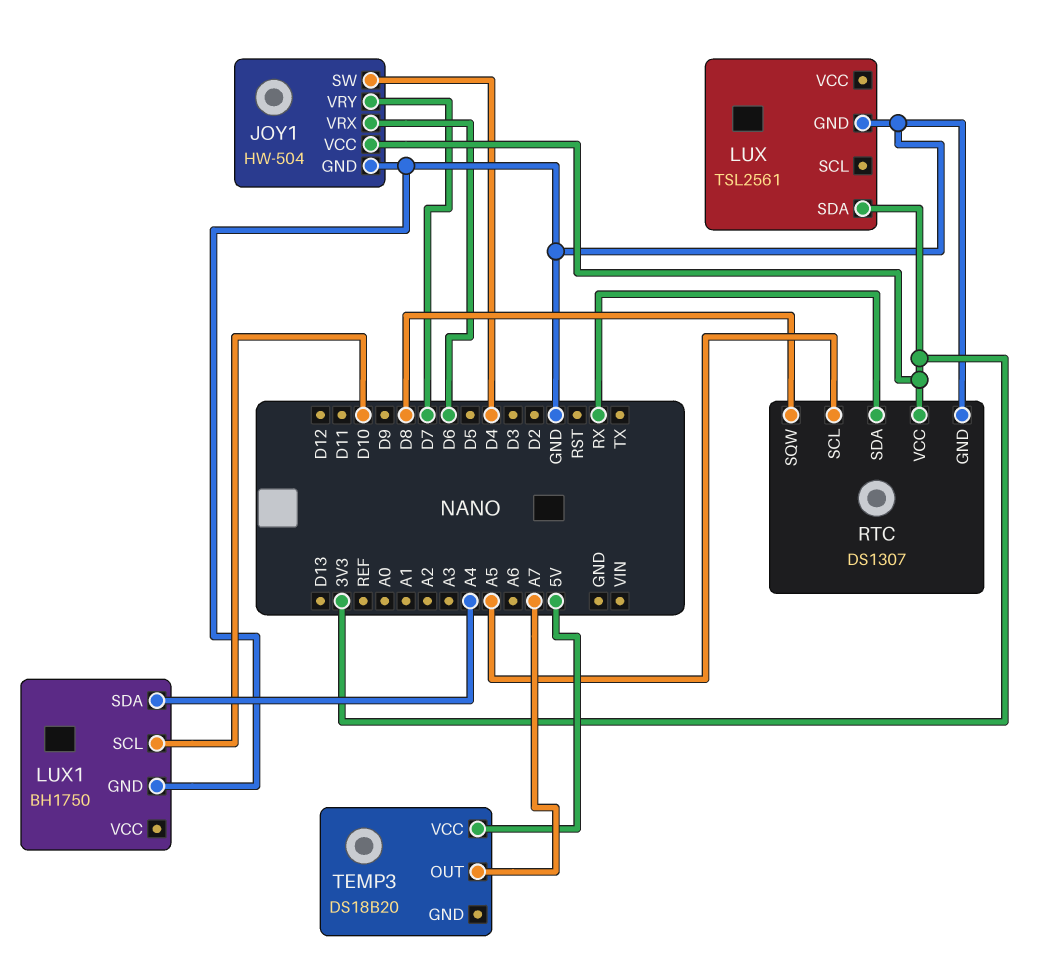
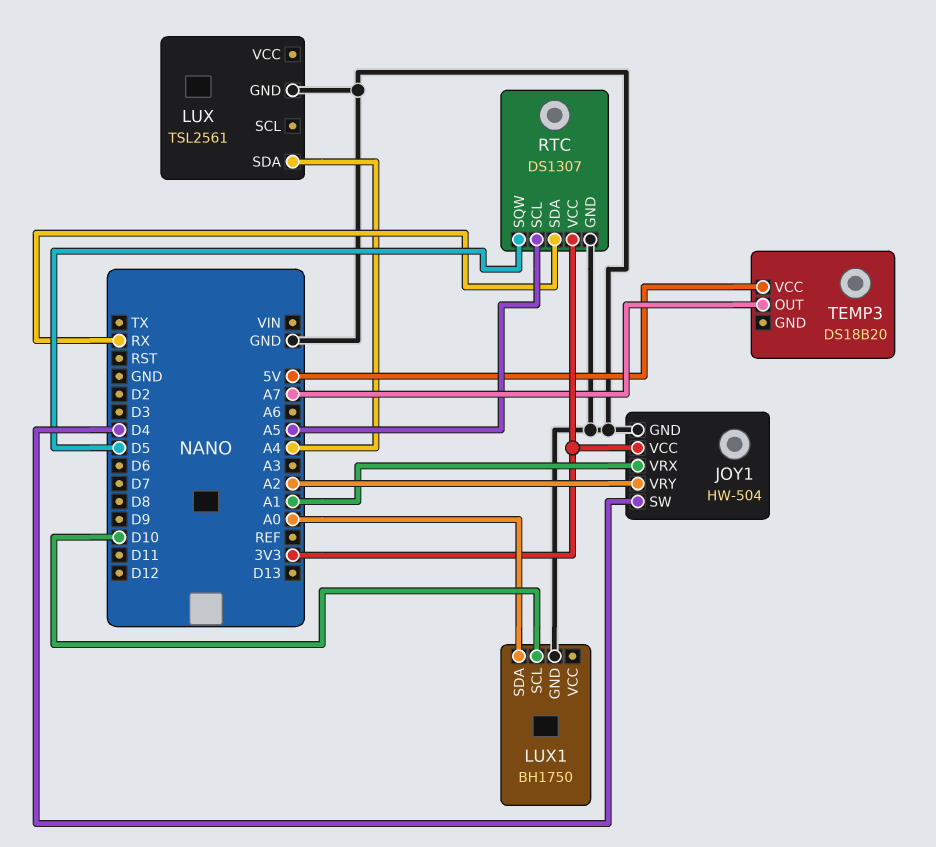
JOY1 pin VRX: D6 -> A1
JOY1 pin VRY: D7 -> A2
LUX pin SDA: 3V3 -> A4
LUX1 pin SDA: A4 -> A0
RTC pin SQW: D8 -> D5

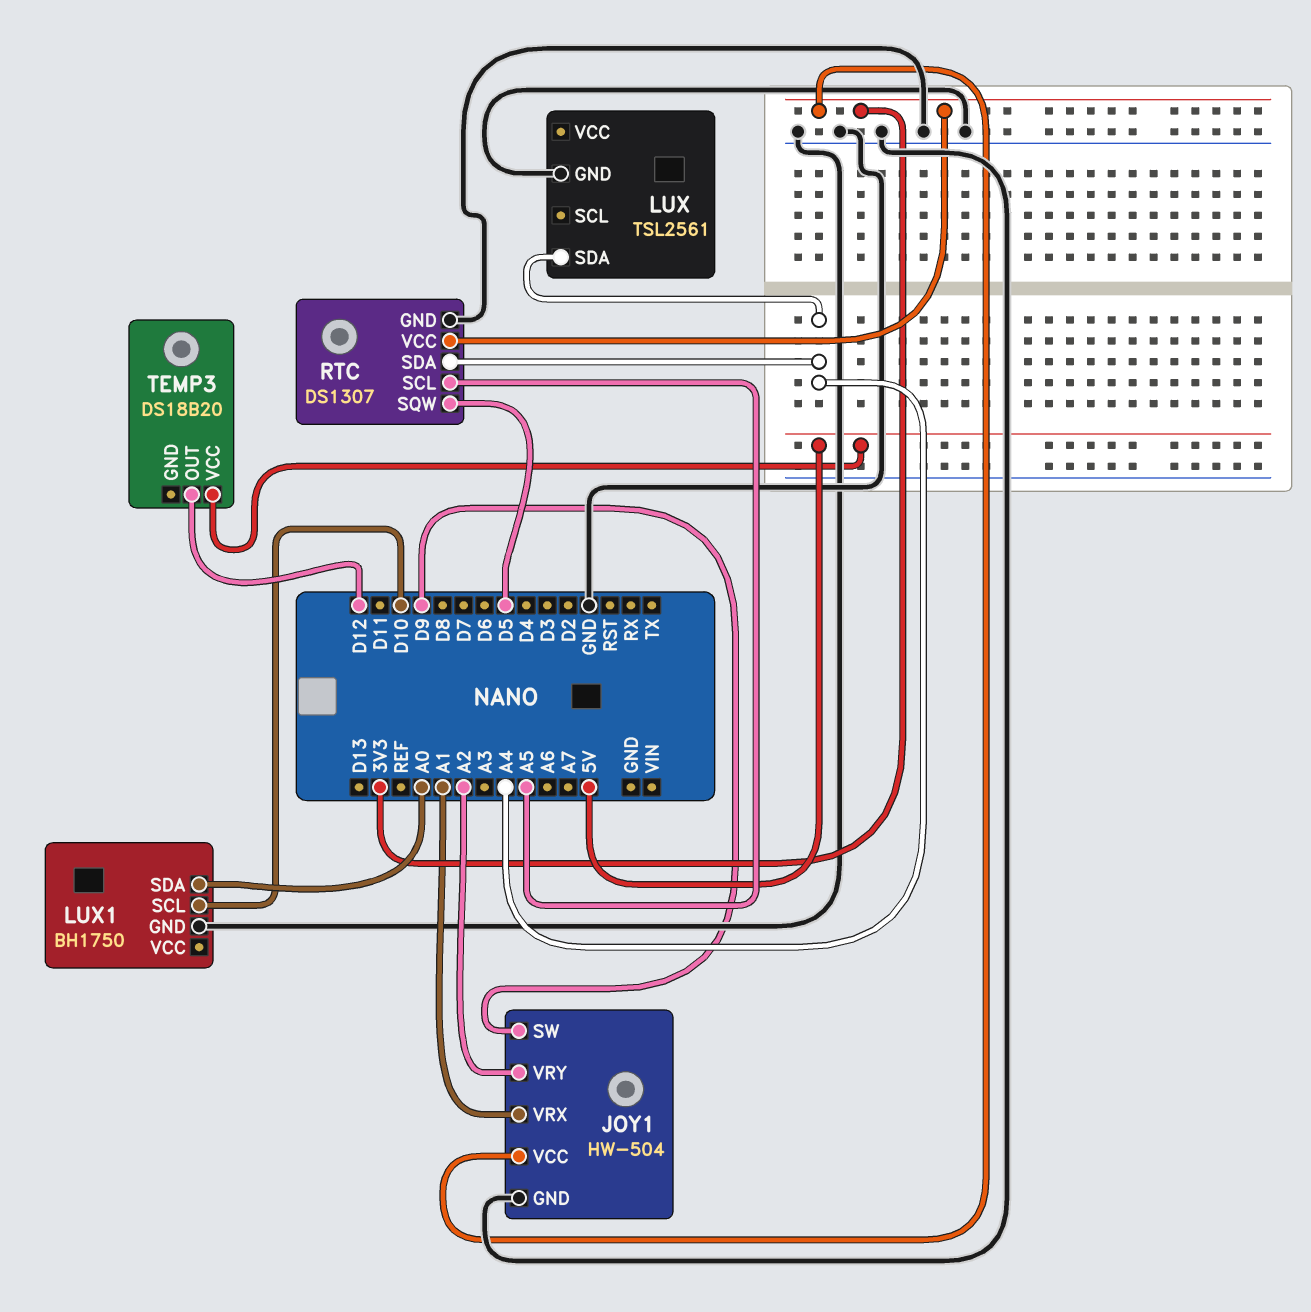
JOY1 pin SW: D4 -> D9
RTC pin SDA: RX -> A4
TEMP3 pin OUT: A7 -> D12

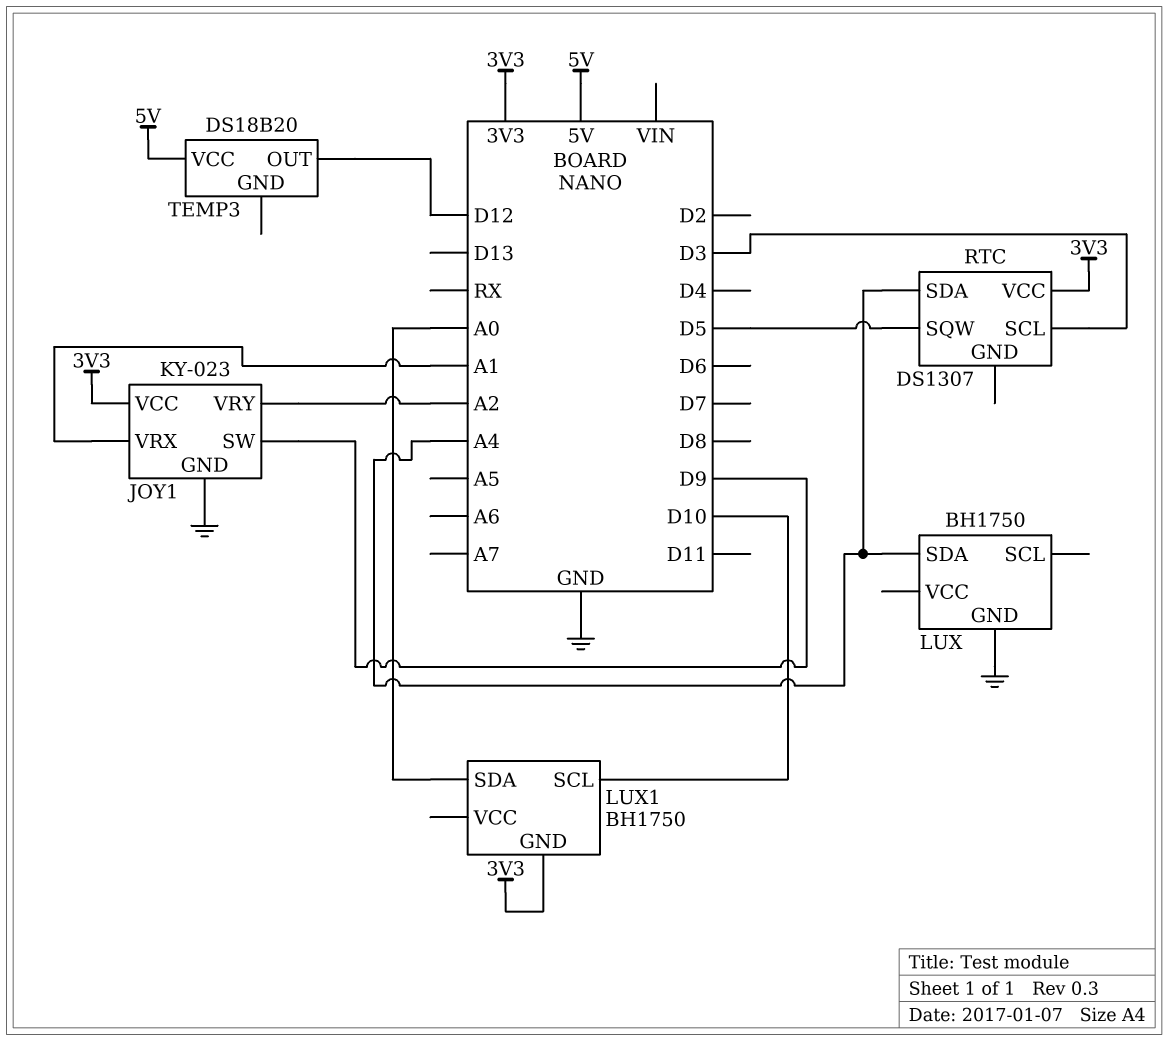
JOY1: HW-504 -> KY-023
LUX: TSL2561 -> BH1750
LUX1 pin GND: GND -> 3V3
RTC pin GND: GND -> none
RTC pin SCL: A5 -> D3

